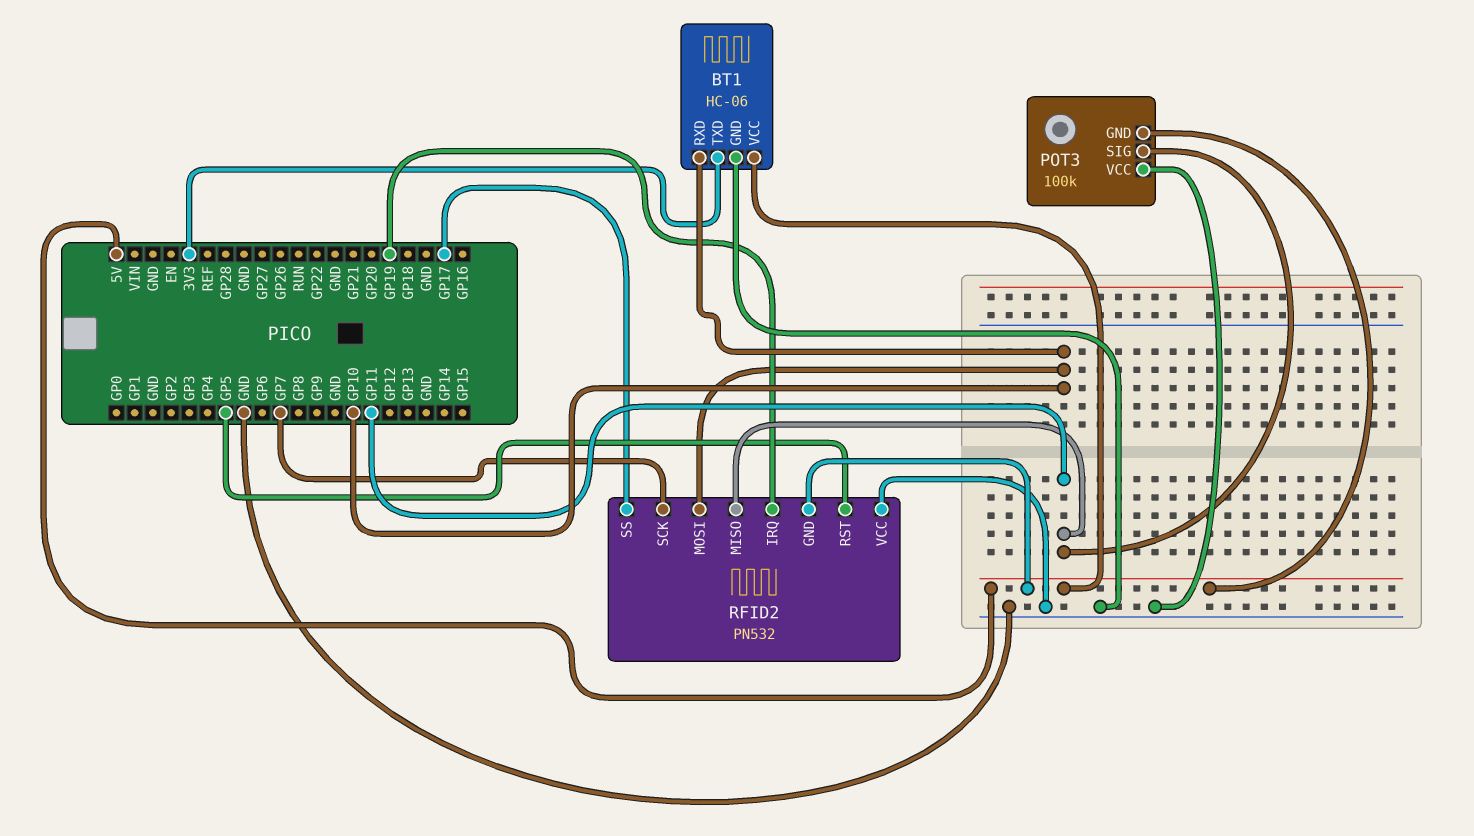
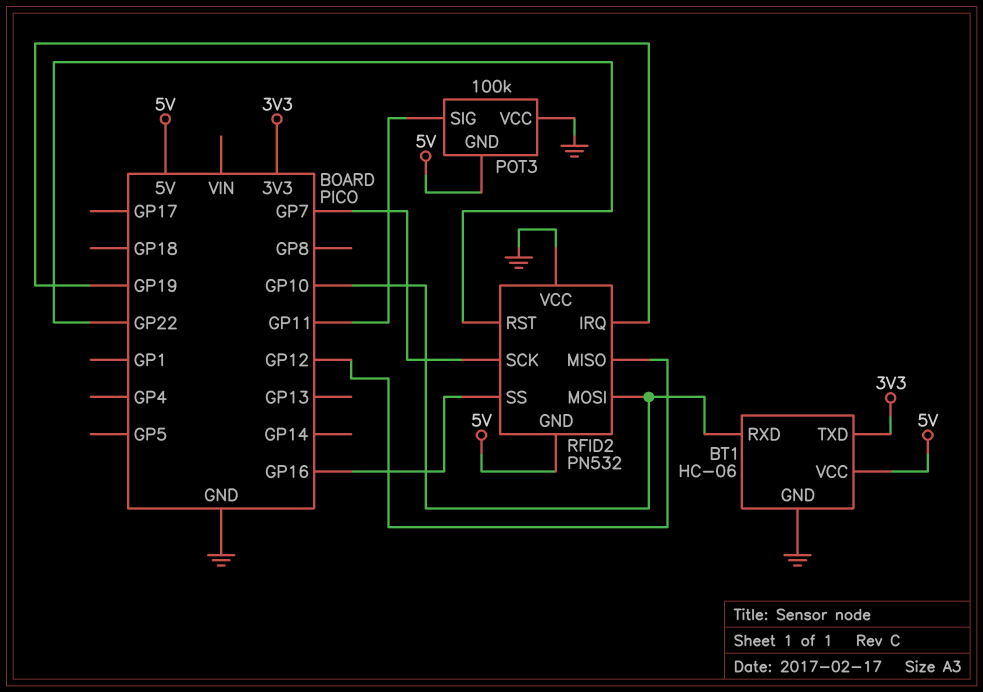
RFID2 pin MISO: GP11 -> GP12
RFID2 pin RST: GP5 -> GP22
RFID2 pin SS: GP17 -> GP16

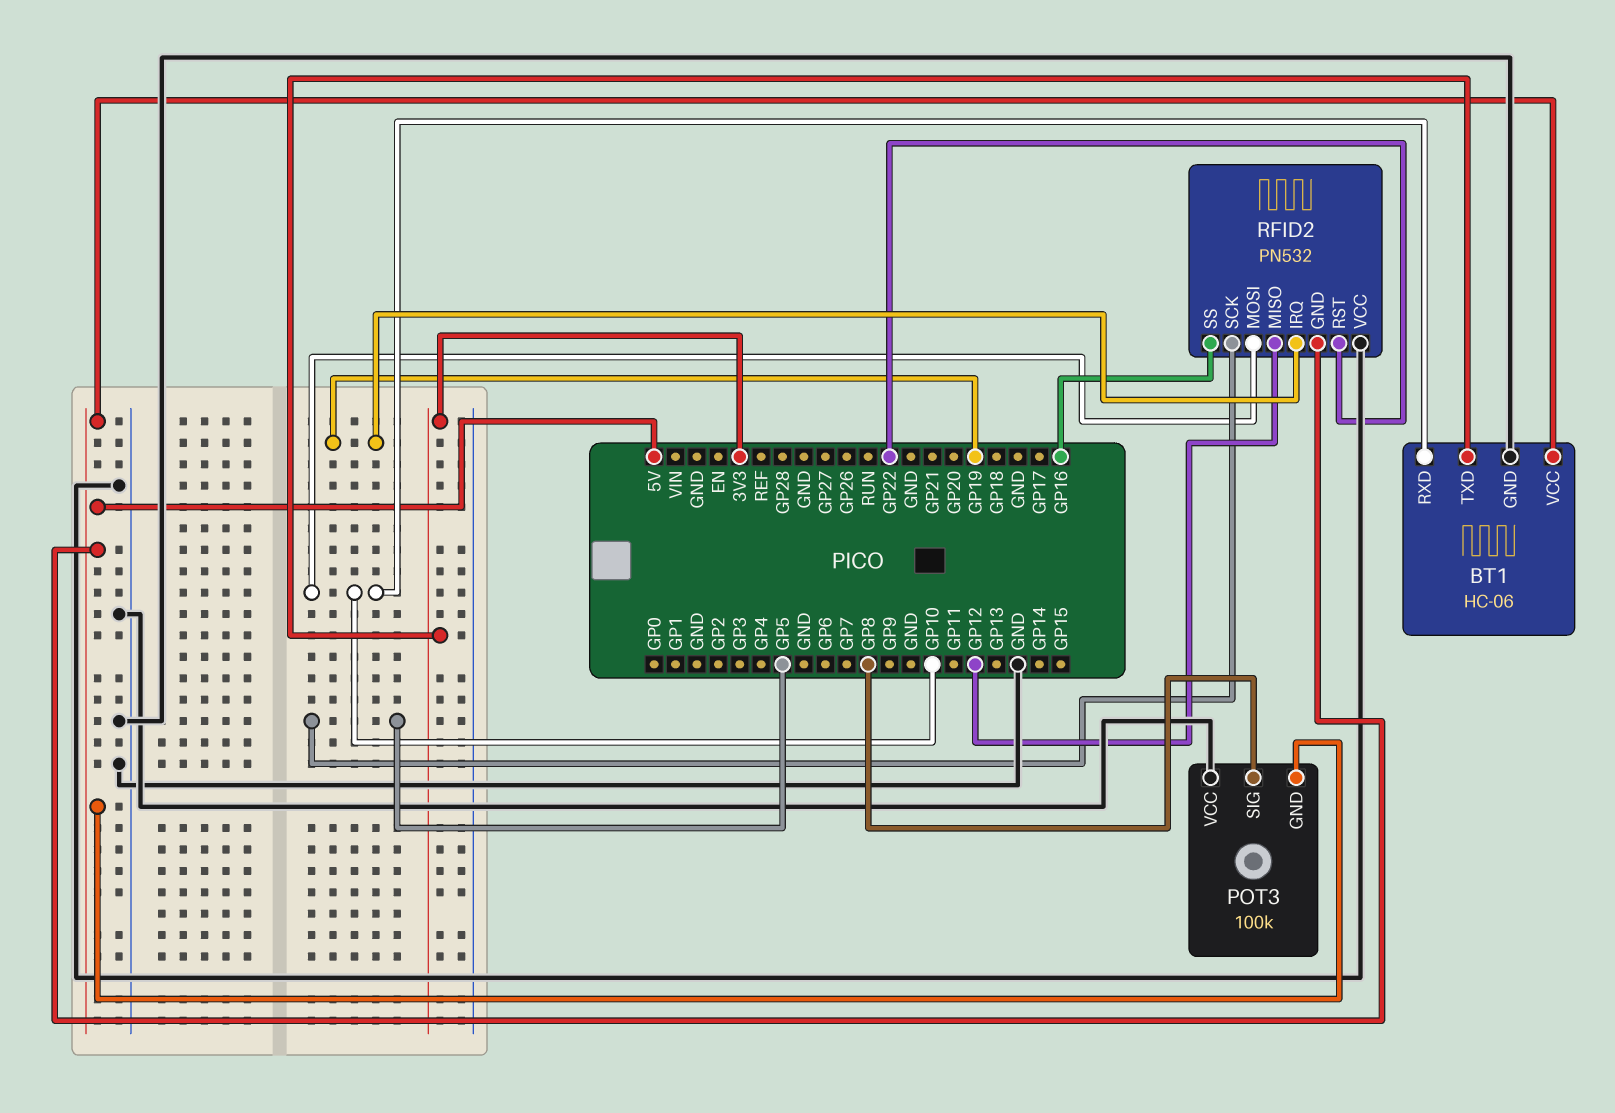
POT3 pin SIG: GP11 -> GP8
RFID2 pin SCK: GP7 -> GP5

